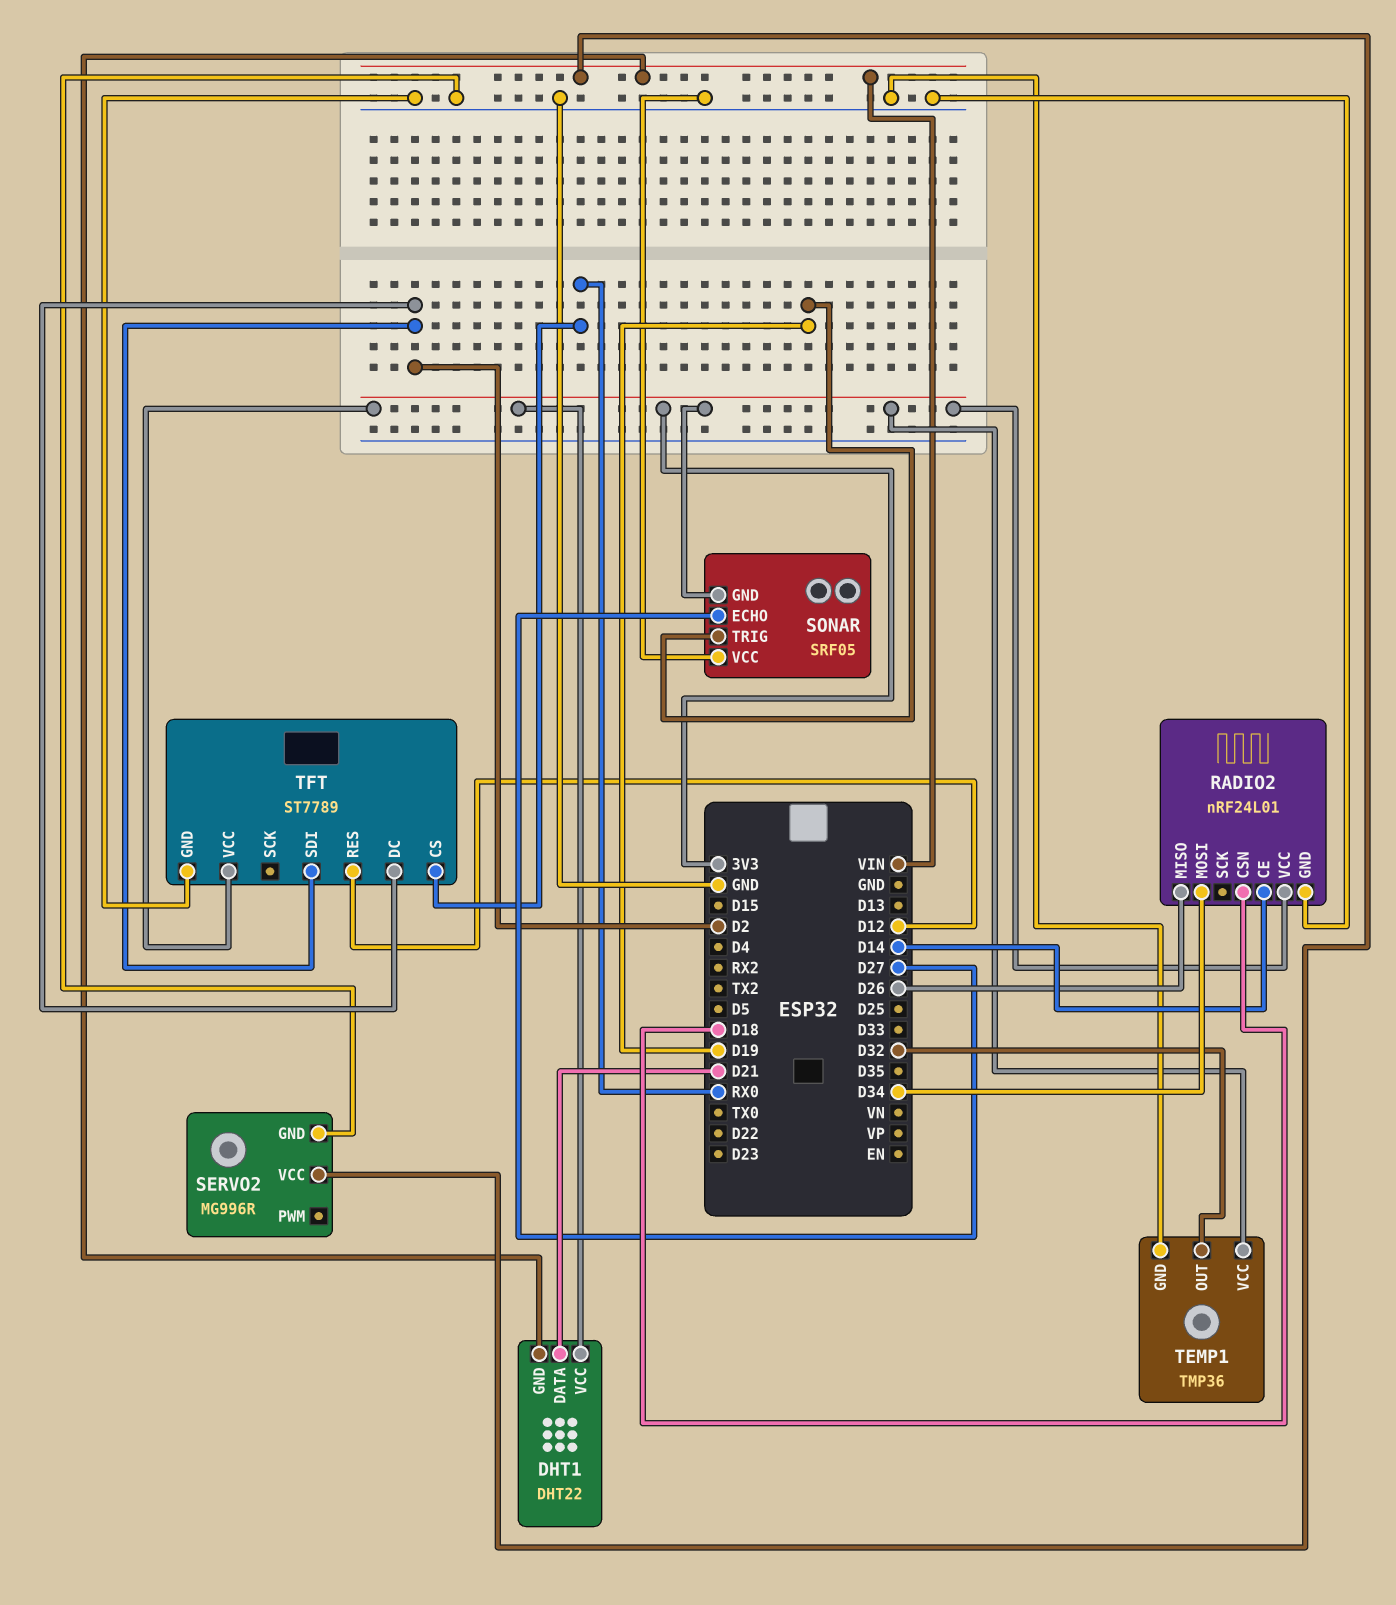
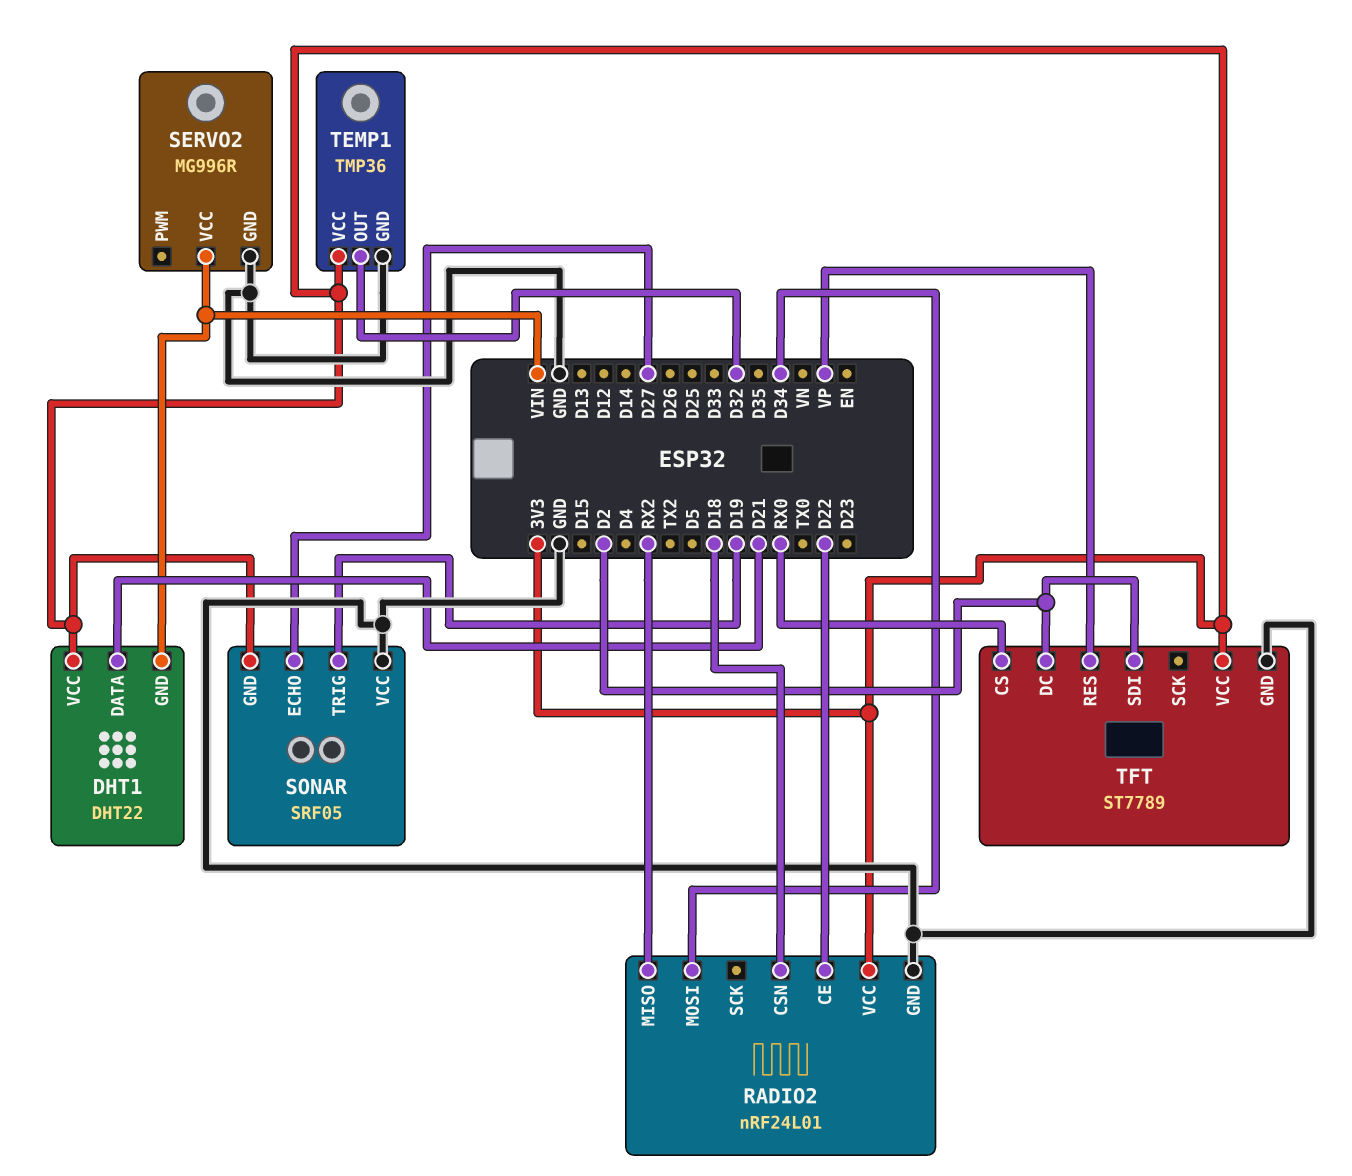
RADIO2 pin CE: D14 -> D22
RADIO2 pin MISO: D26 -> RX2
TFT pin RES: D12 -> VP

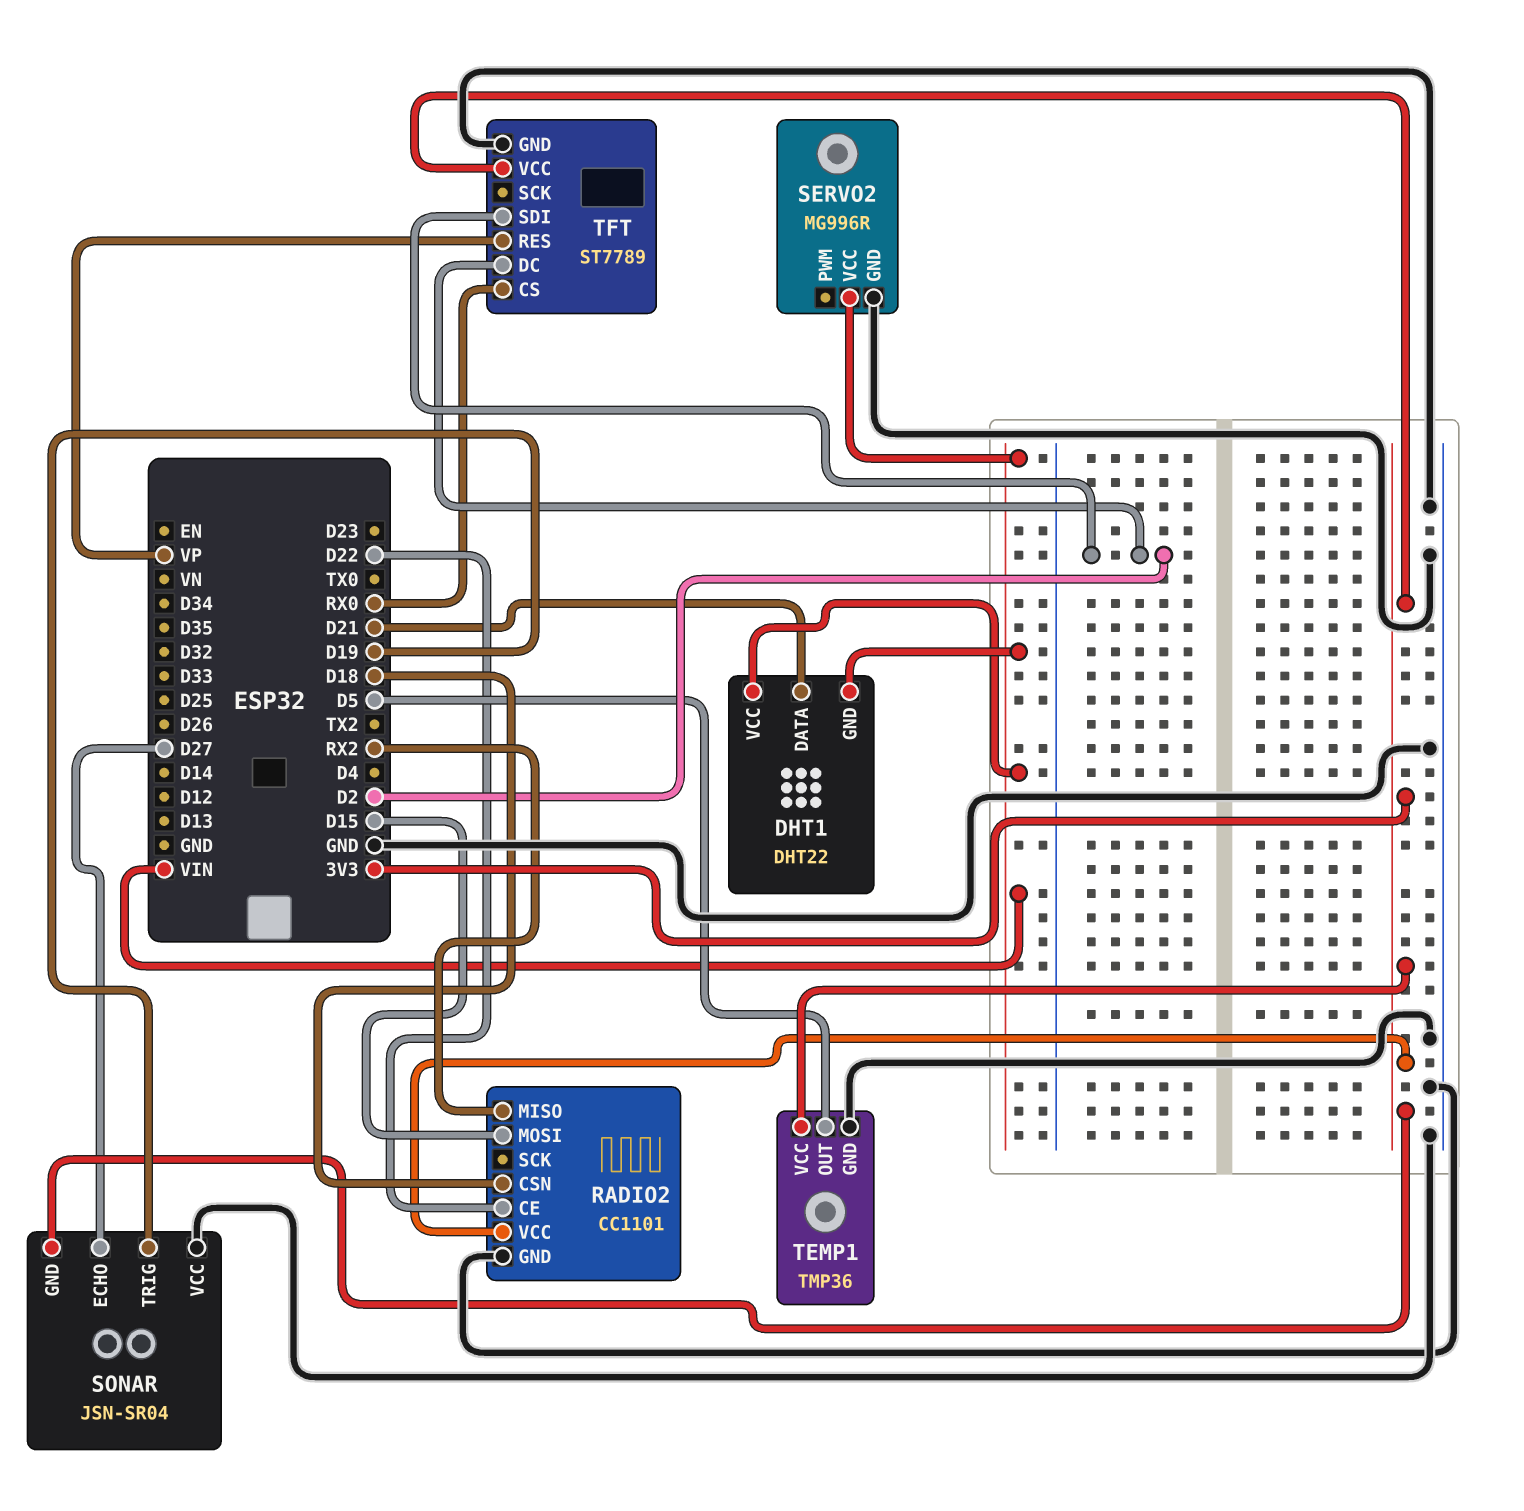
DHT1 pin VCC: 3V3 -> VIN
RADIO2: nRF24L01 -> CC1101
RADIO2 pin MOSI: D34 -> D15
SONAR: SRF05 -> JSN-SR04
TEMP1 pin OUT: D32 -> D5

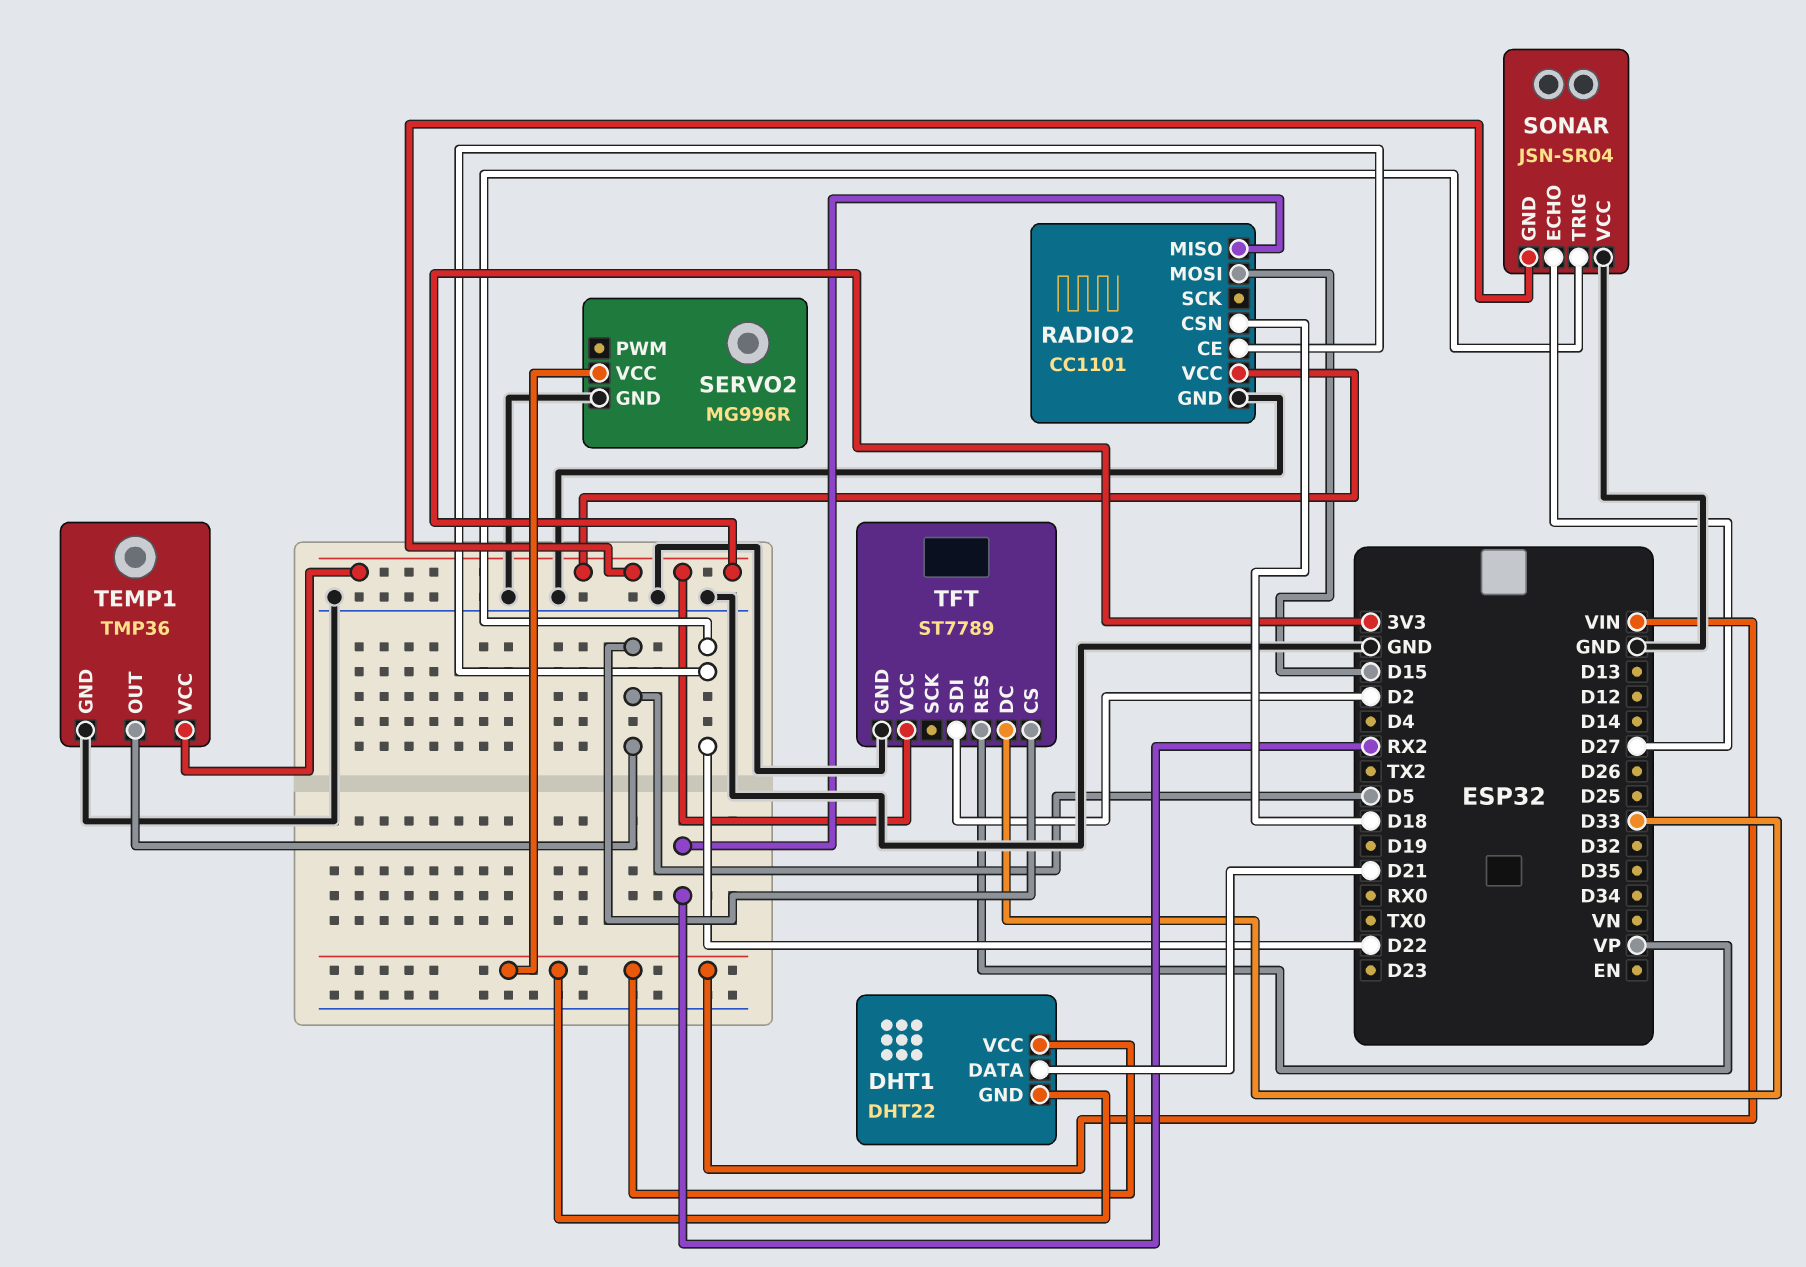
SONAR pin TRIG: D19 -> D22
TFT pin CS: RX0 -> D5
TFT pin DC: D2 -> D33

